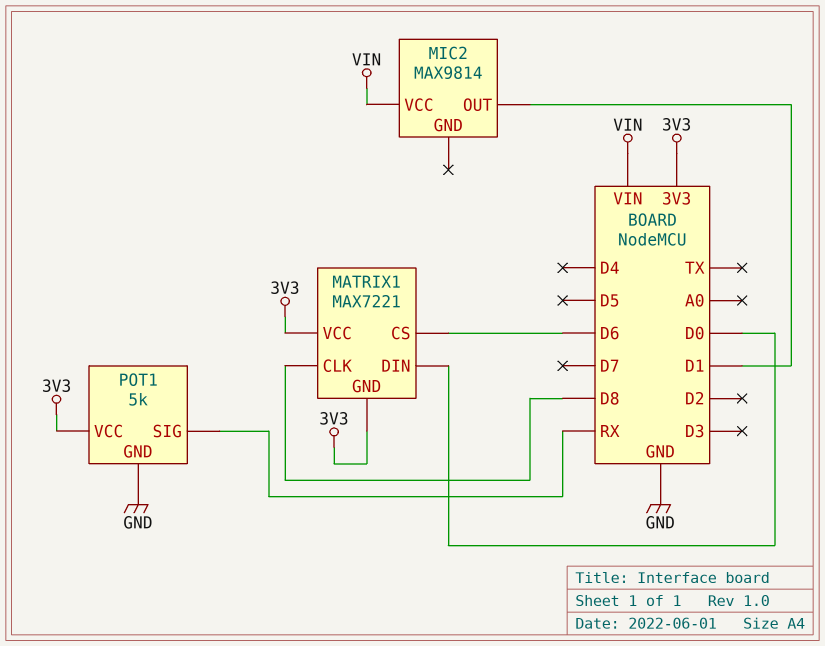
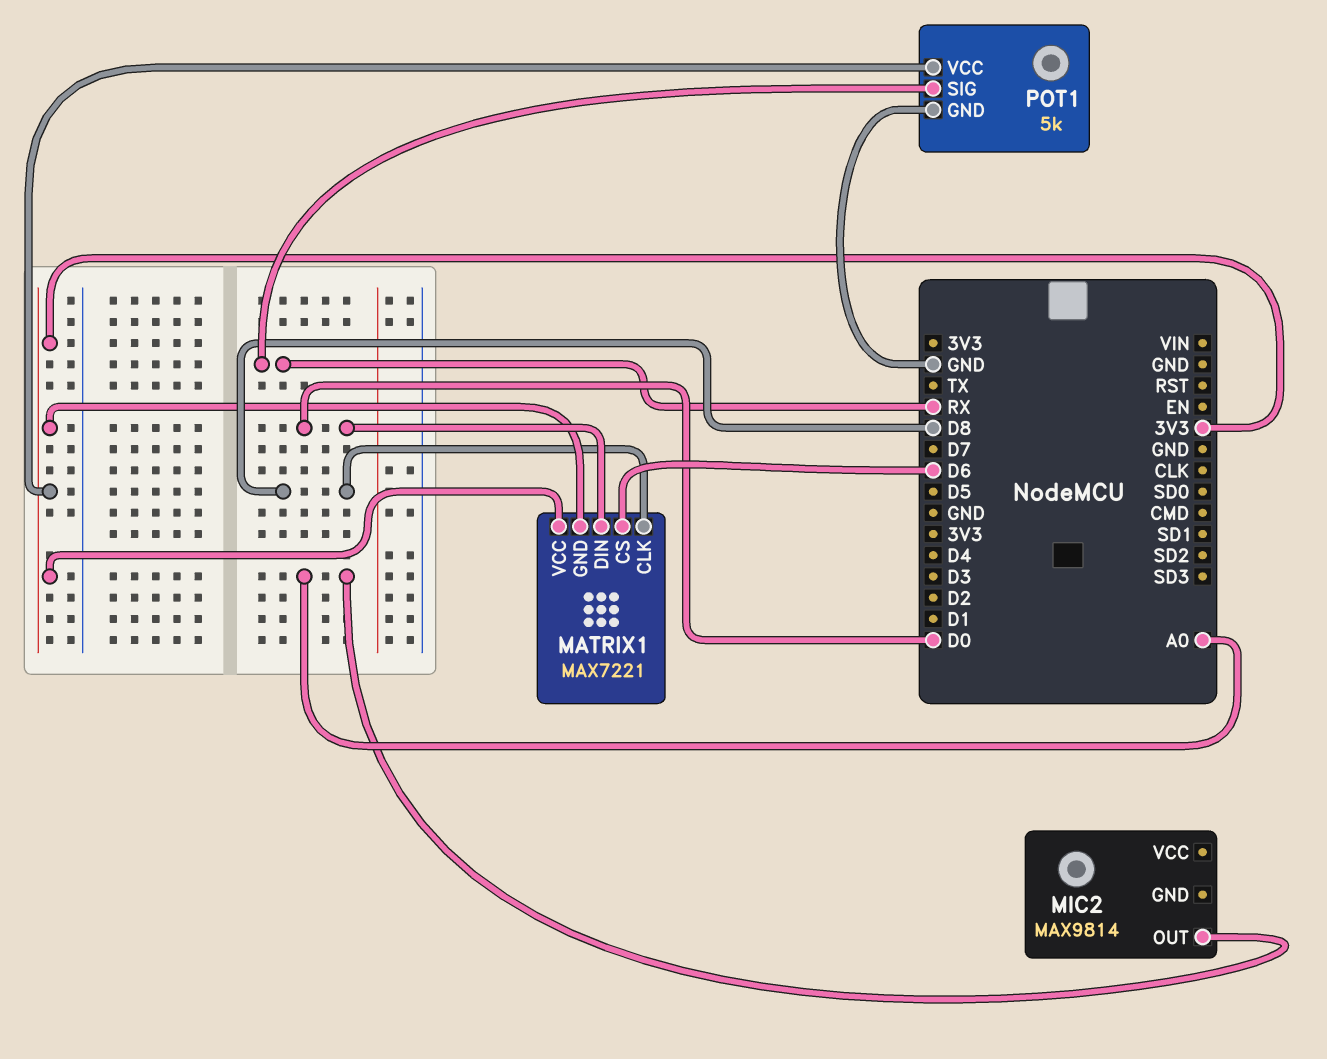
MIC2 pin OUT: D1 -> A0
MIC2 pin VCC: VIN -> none

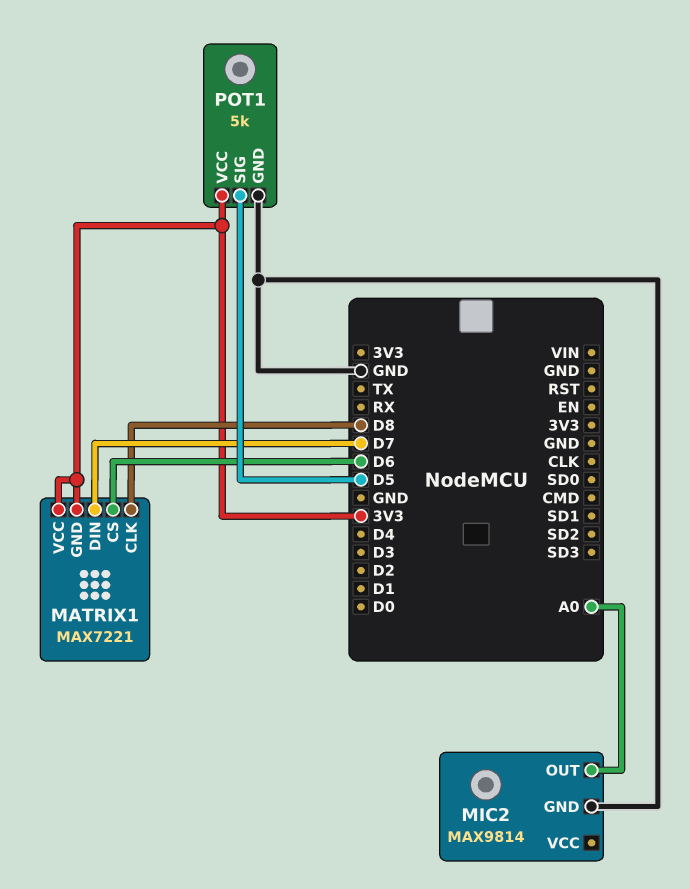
MATRIX1 pin DIN: D0 -> D7
MIC2 pin GND: none -> GND
POT1 pin SIG: RX -> D5

